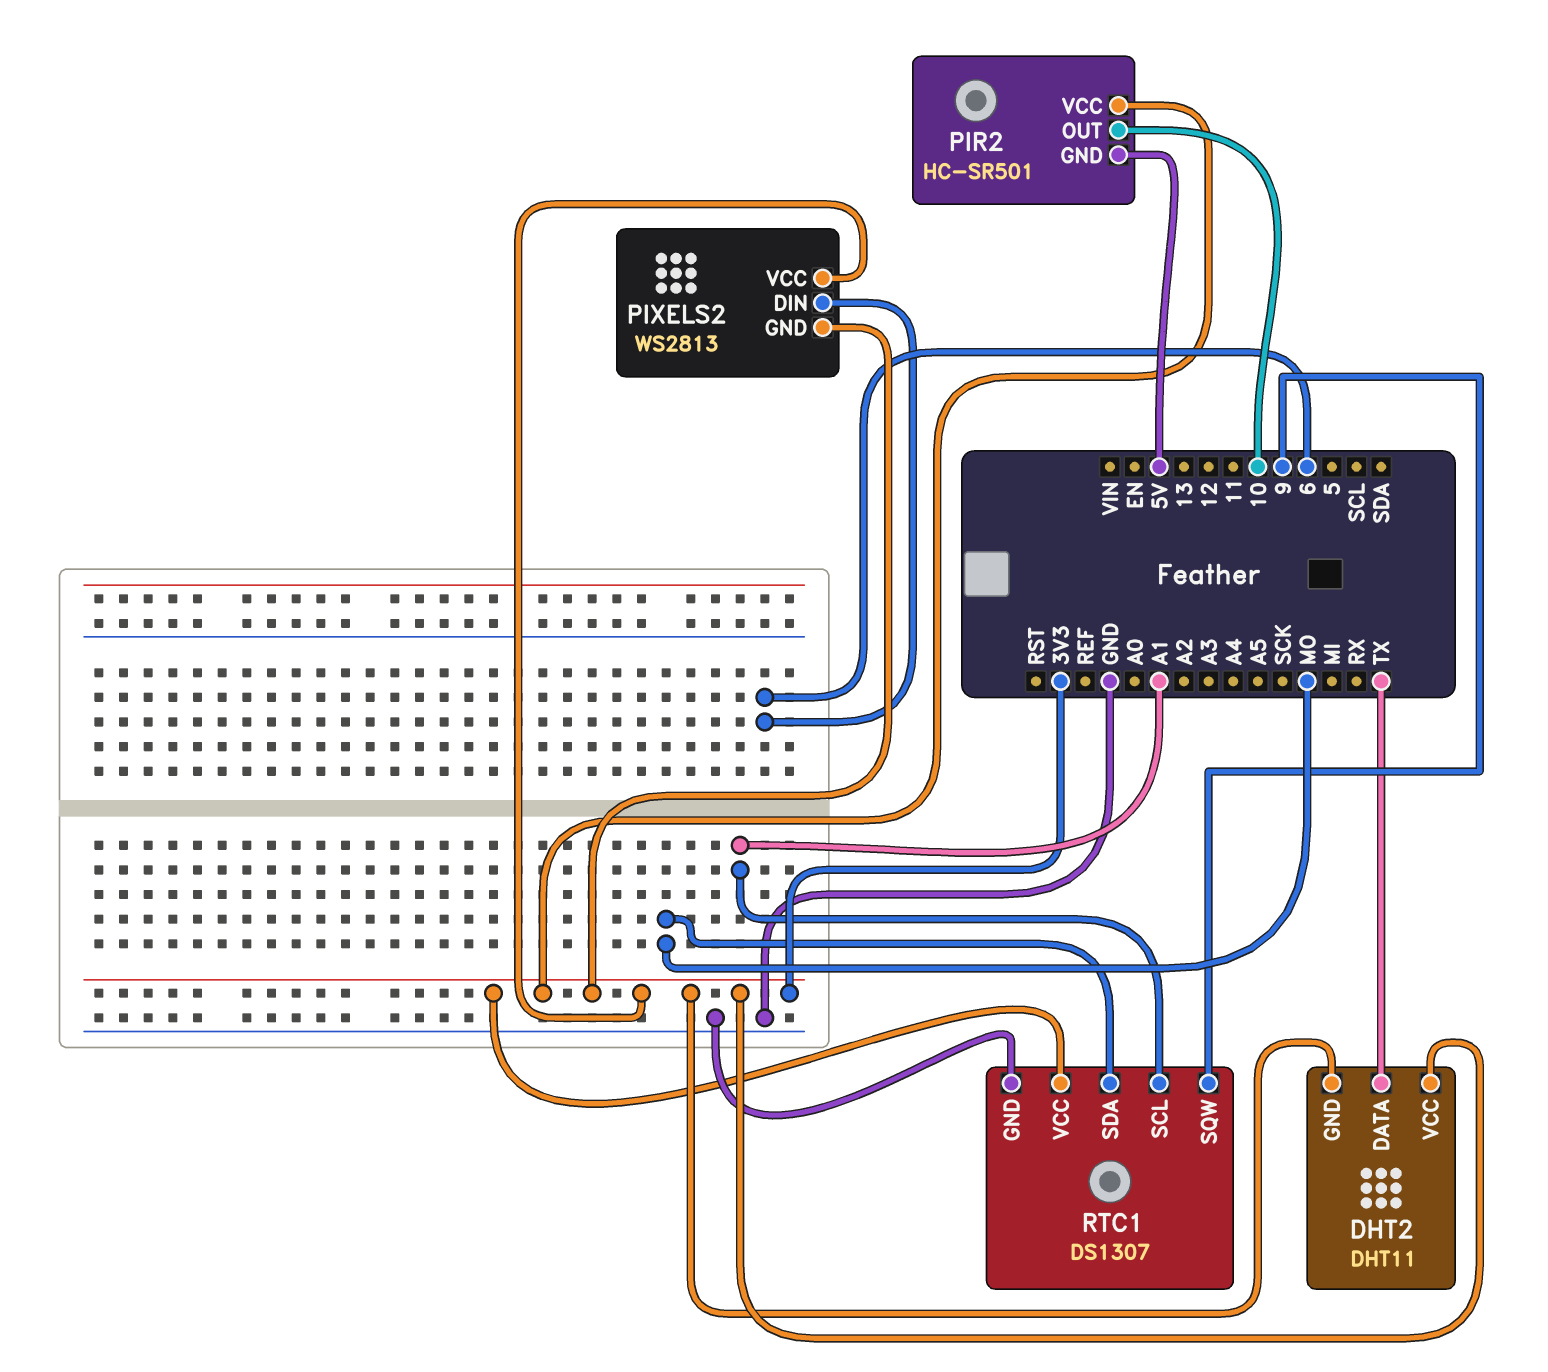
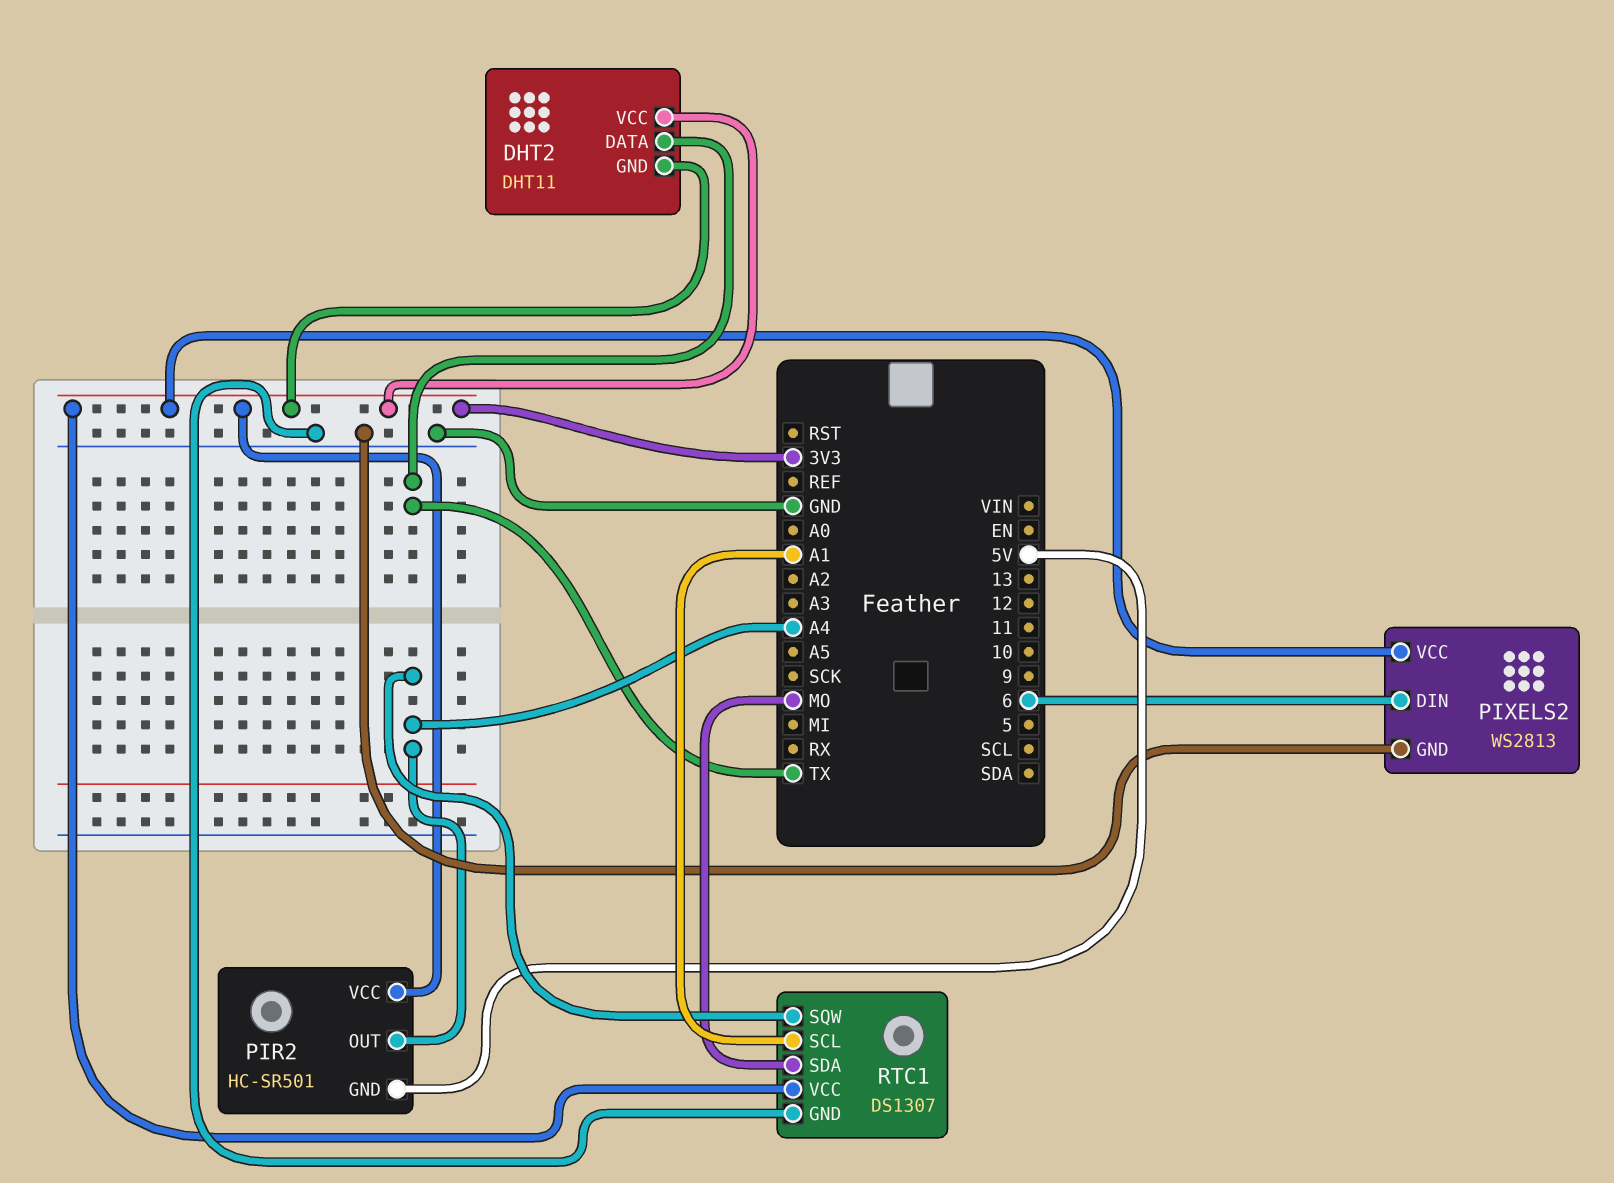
PIR2 pin OUT: 10 -> A4
PIXELS2 pin GND: 3V3 -> GND
RTC1 pin SQW: 9 -> A4

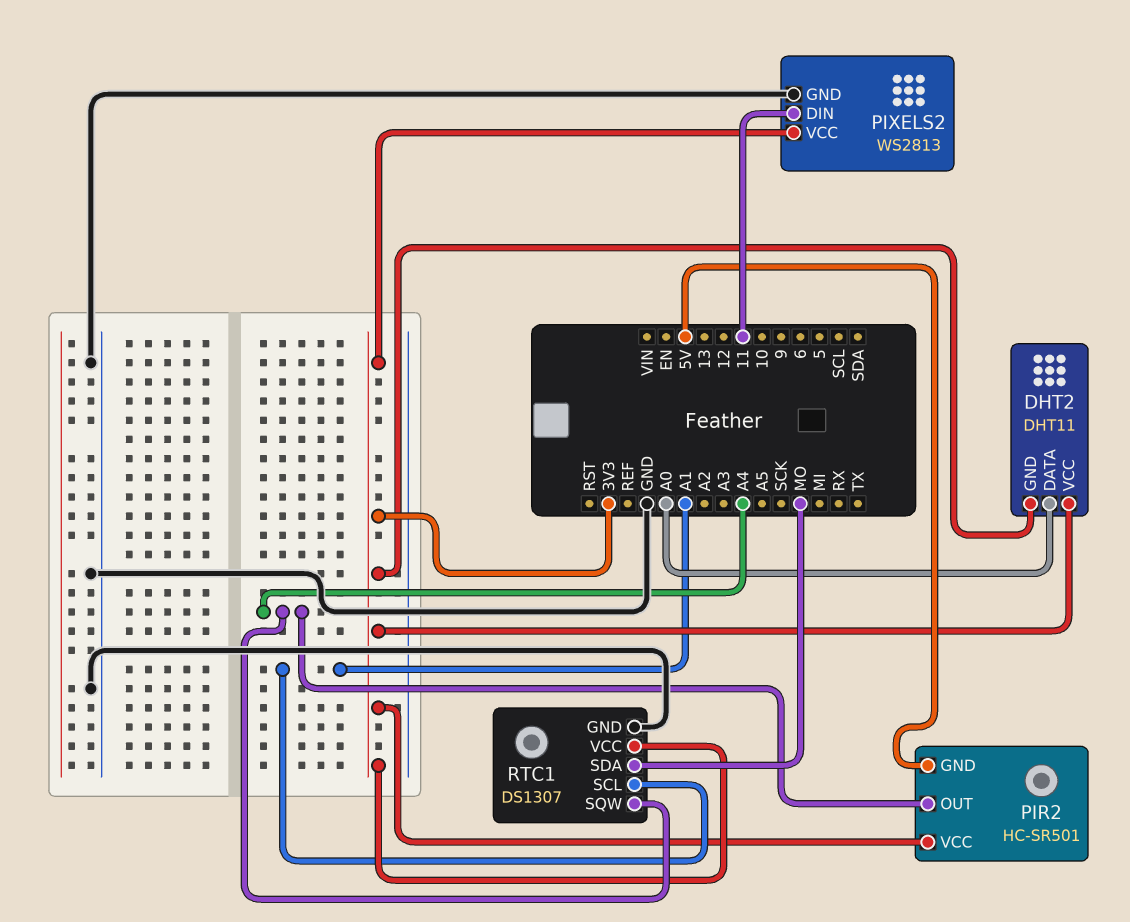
DHT2 pin DATA: TX -> A0
PIXELS2 pin DIN: 6 -> 11

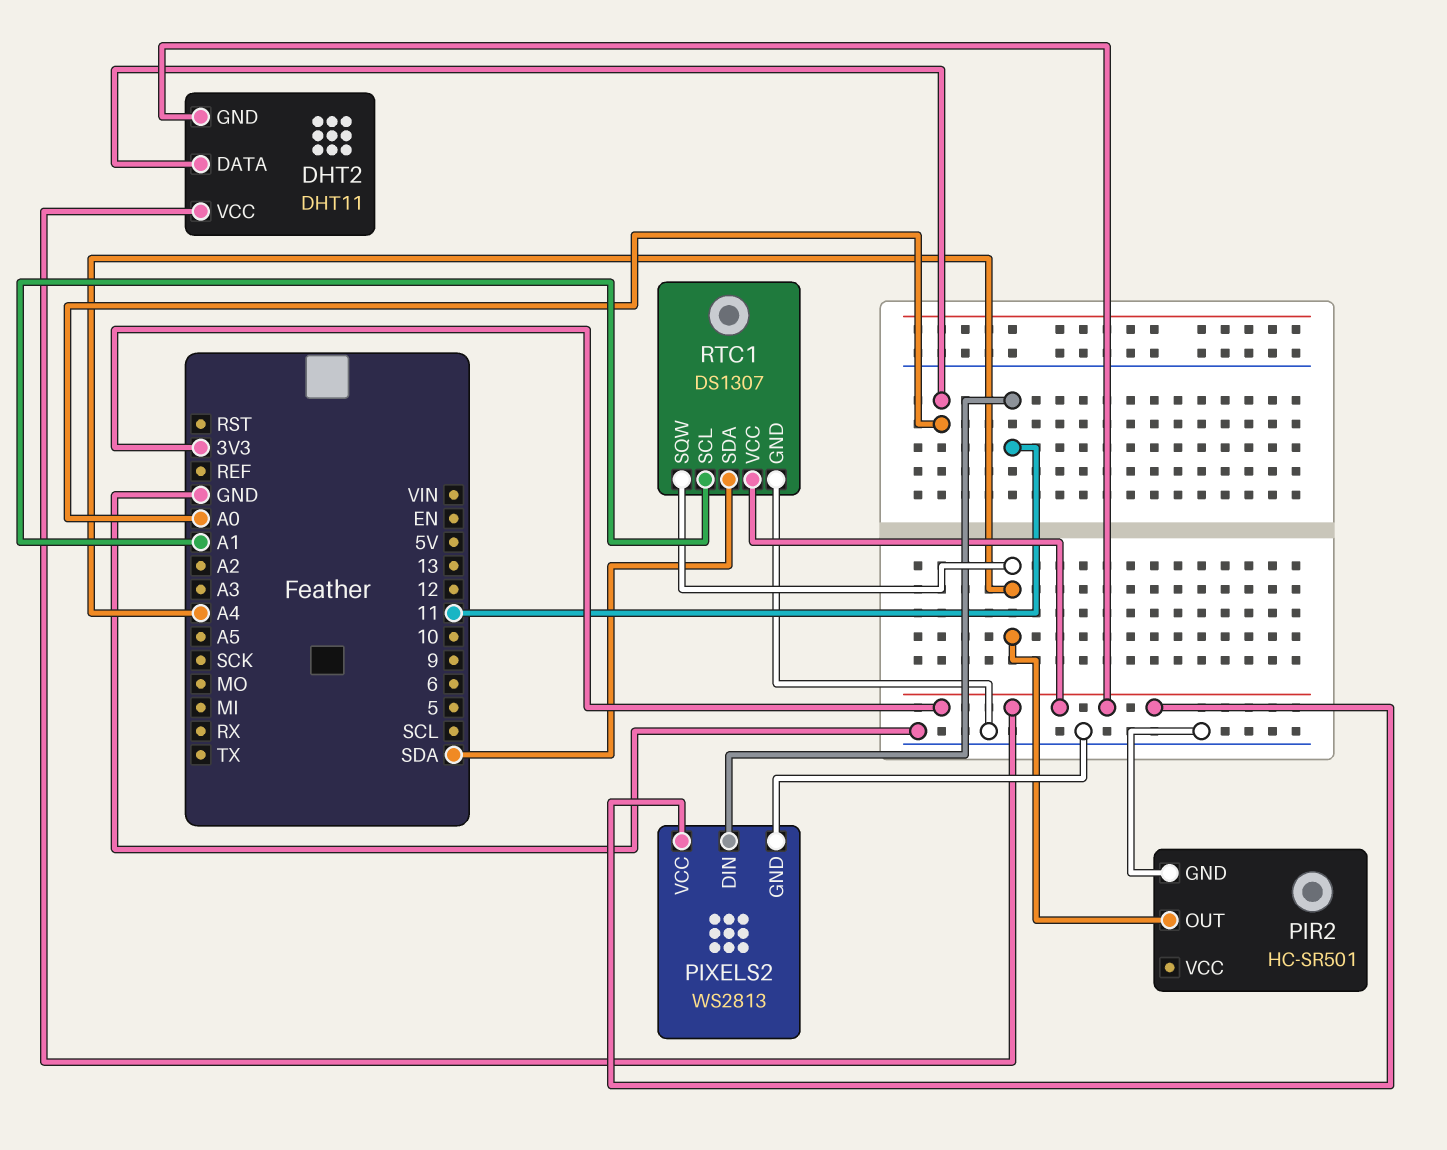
PIR2 pin GND: 5V -> GND
PIR2 pin VCC: 3V3 -> none
RTC1 pin SDA: MO -> SDA

